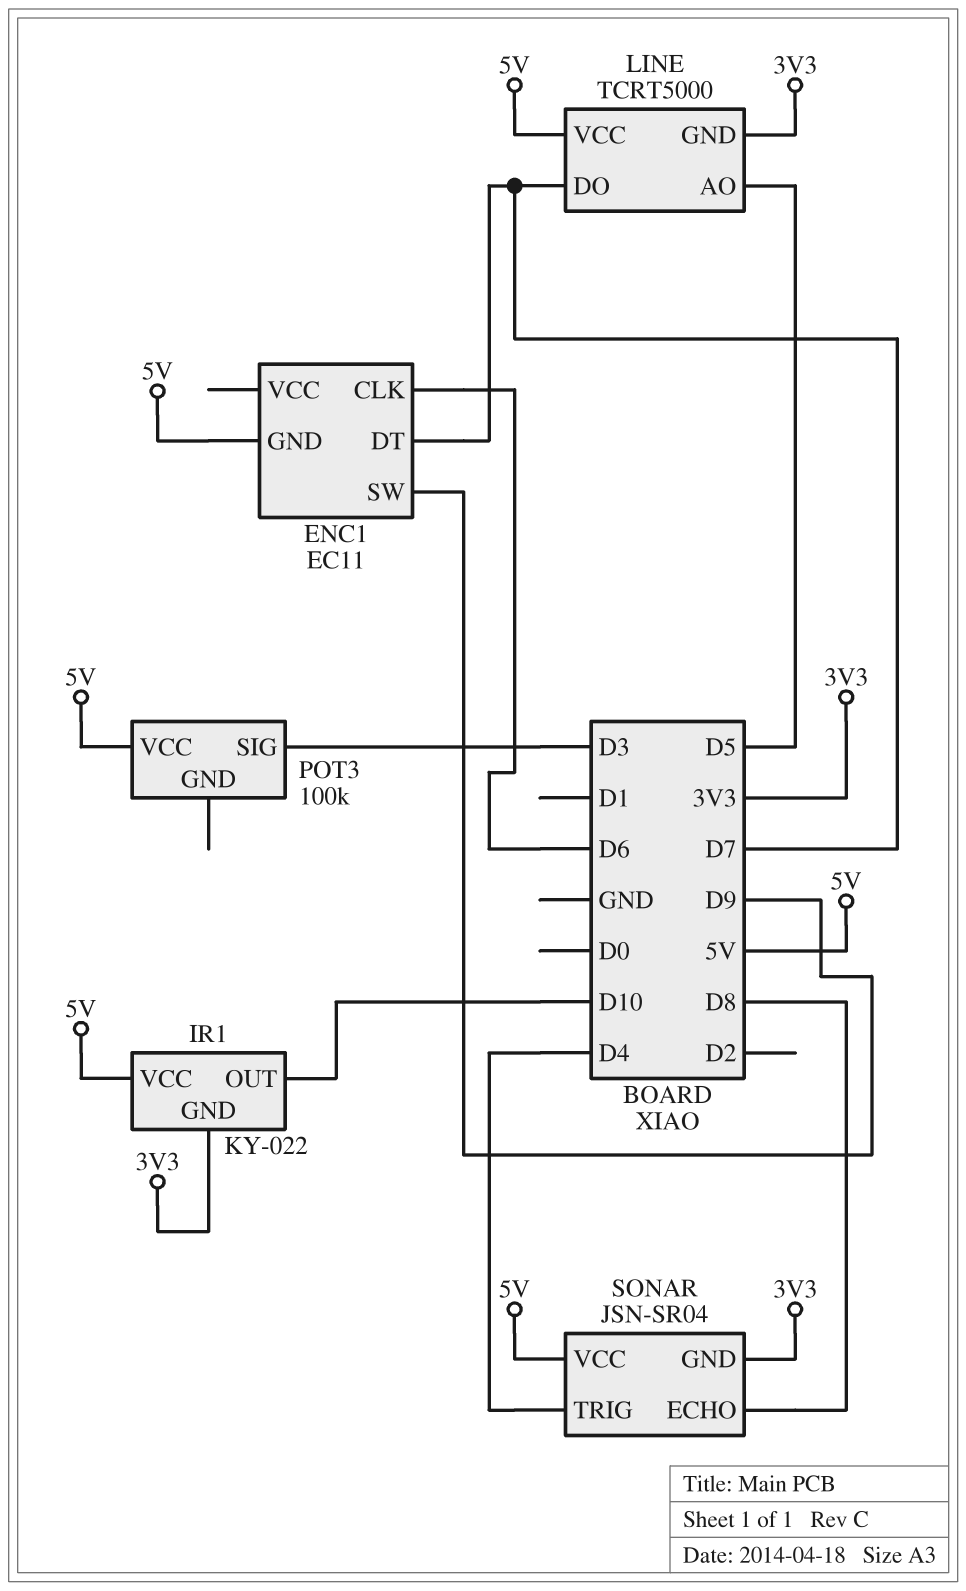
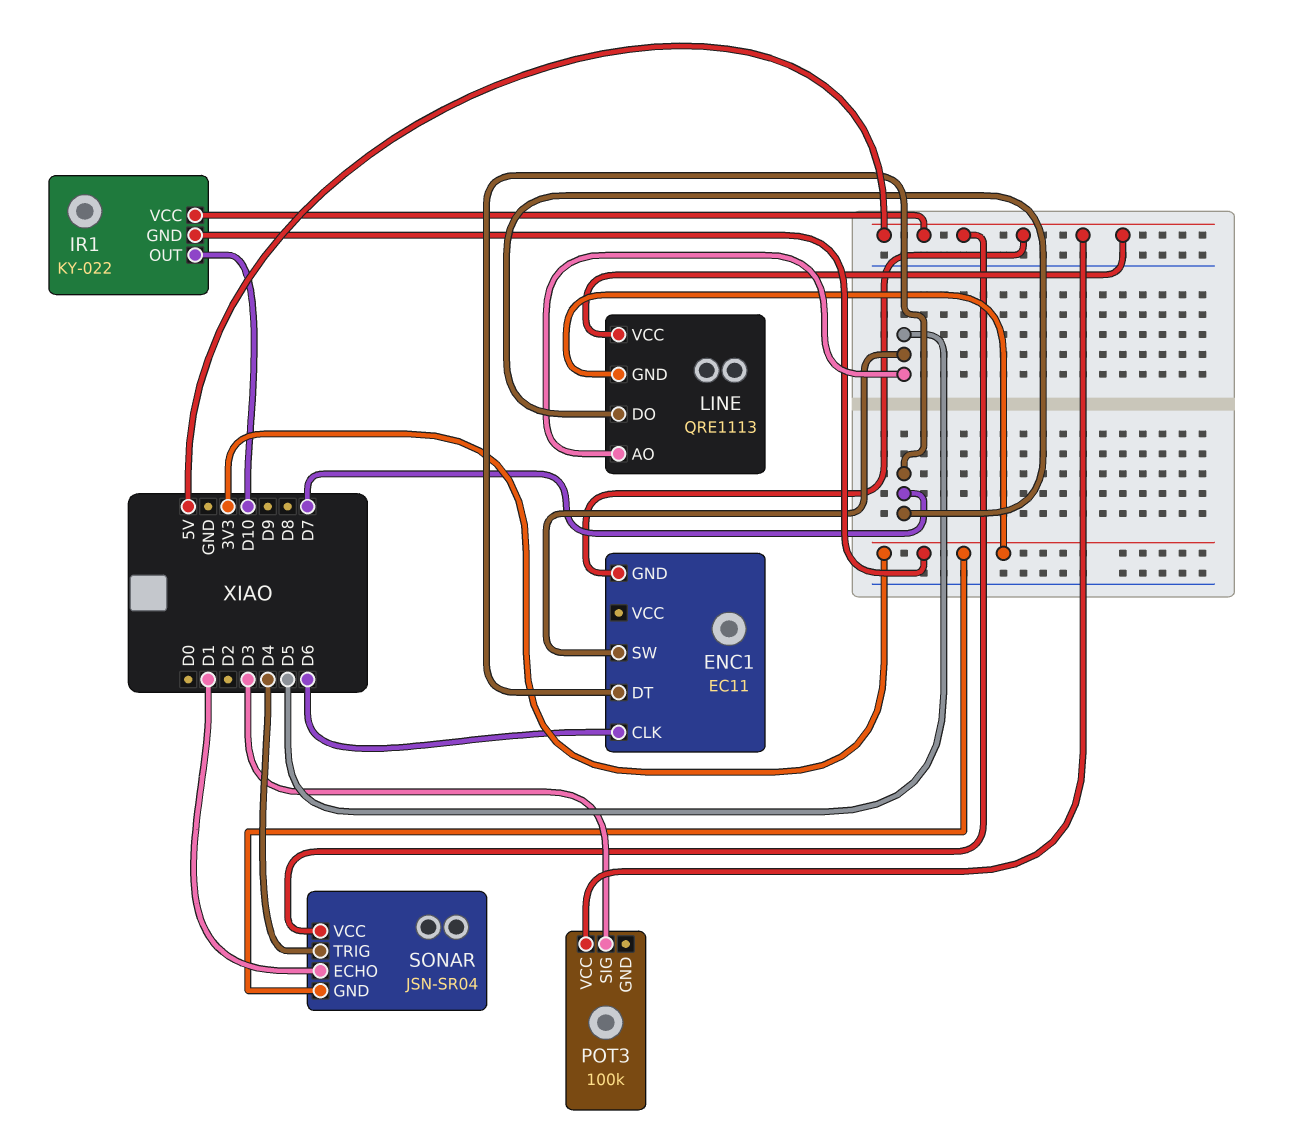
ENC1 pin SW: D9 -> D5
LINE: TCRT5000 -> QRE1113
SONAR pin ECHO: D8 -> D1

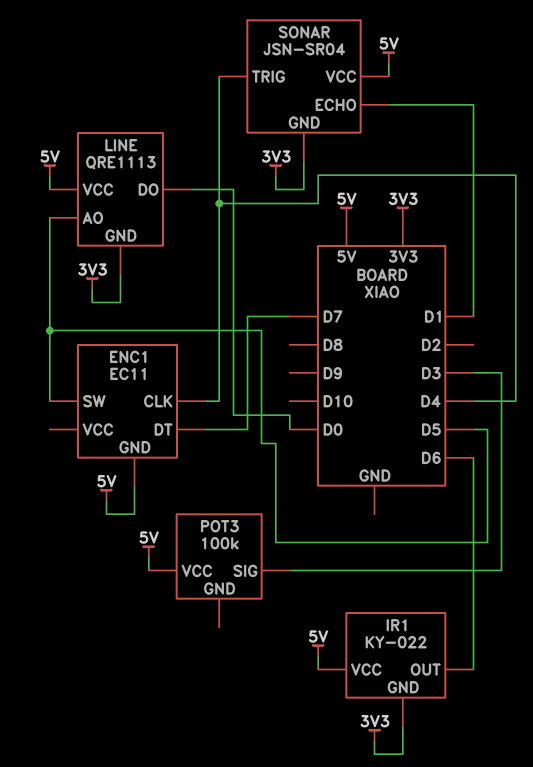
ENC1 pin CLK: D6 -> D4
IR1 pin OUT: D10 -> D6
LINE pin DO: D7 -> D0

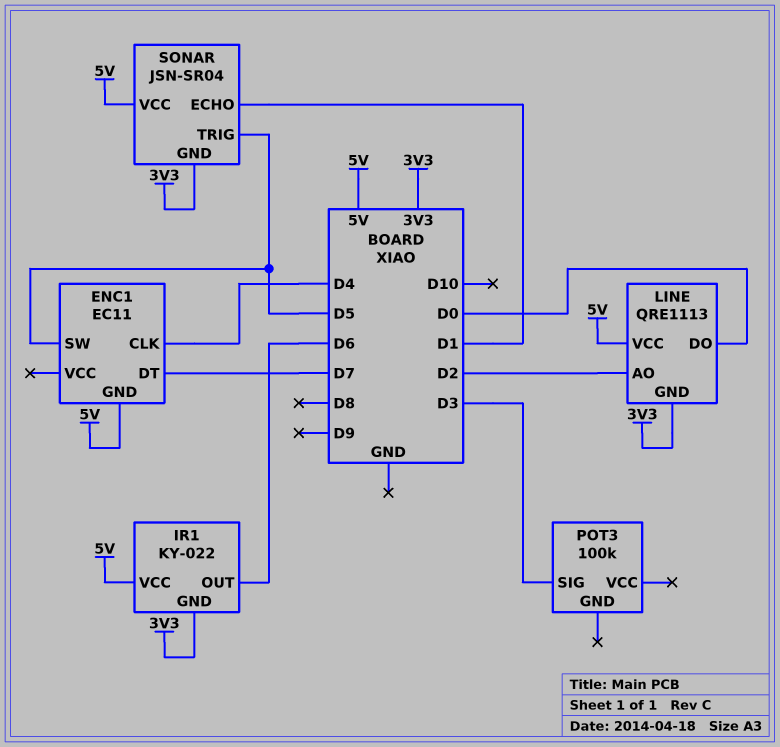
LINE pin AO: D5 -> D2
POT3 pin VCC: 5V -> none
SONAR pin TRIG: D4 -> D5

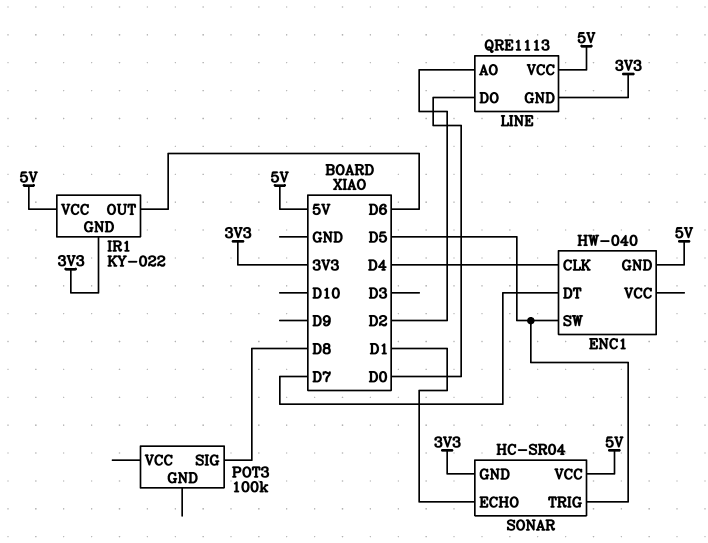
ENC1: EC11 -> HW-040
POT3 pin SIG: D3 -> D8
SONAR: JSN-SR04 -> HC-SR04

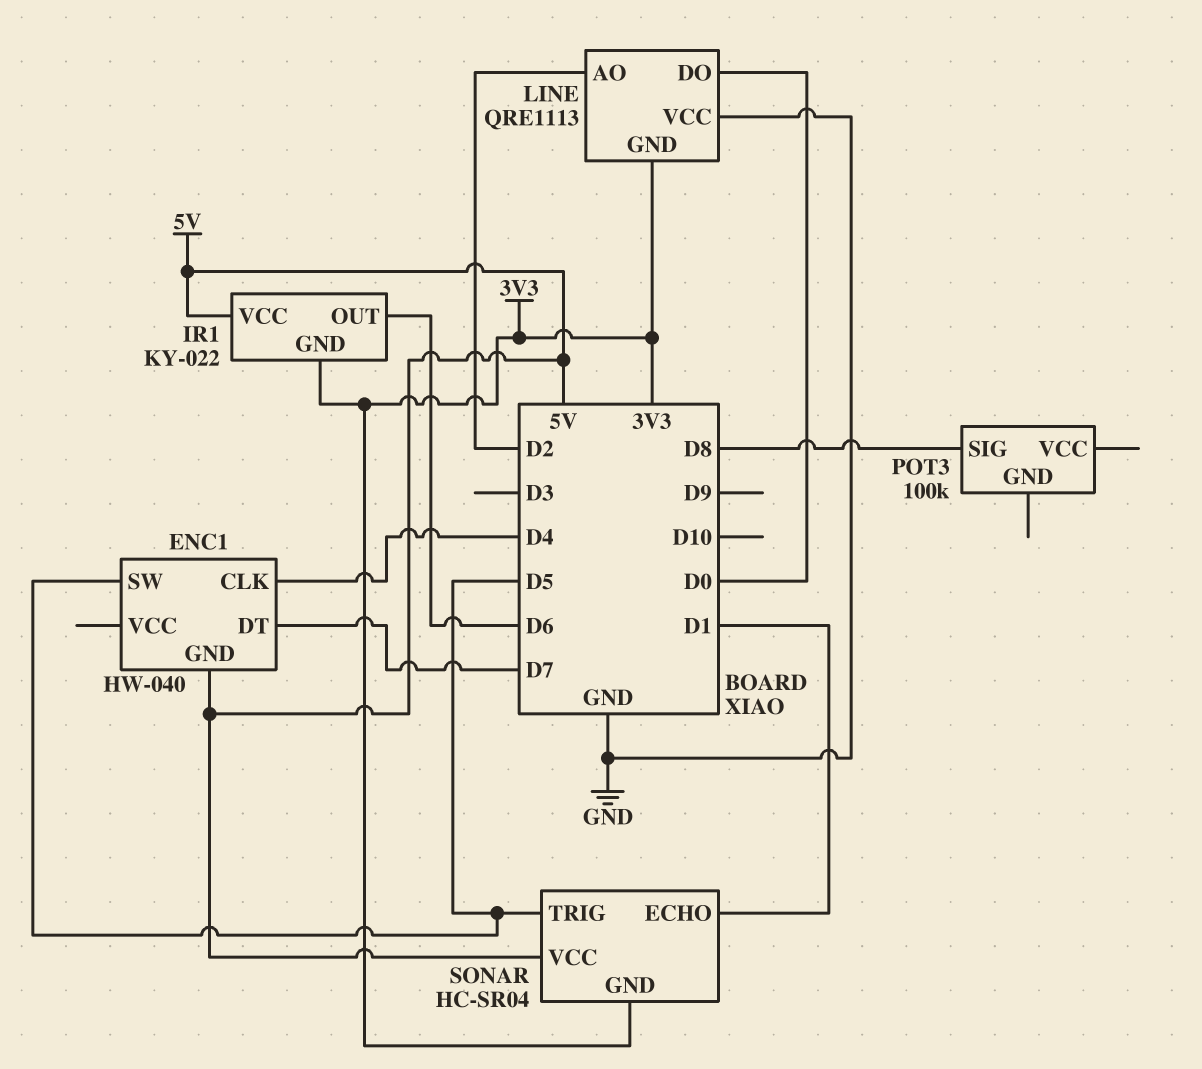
LINE pin VCC: 5V -> GND

